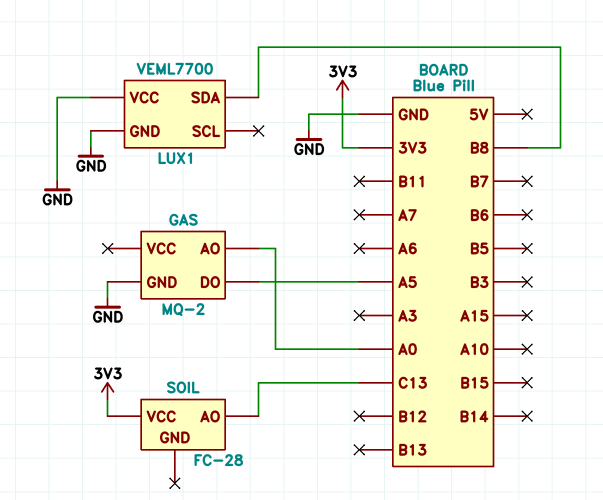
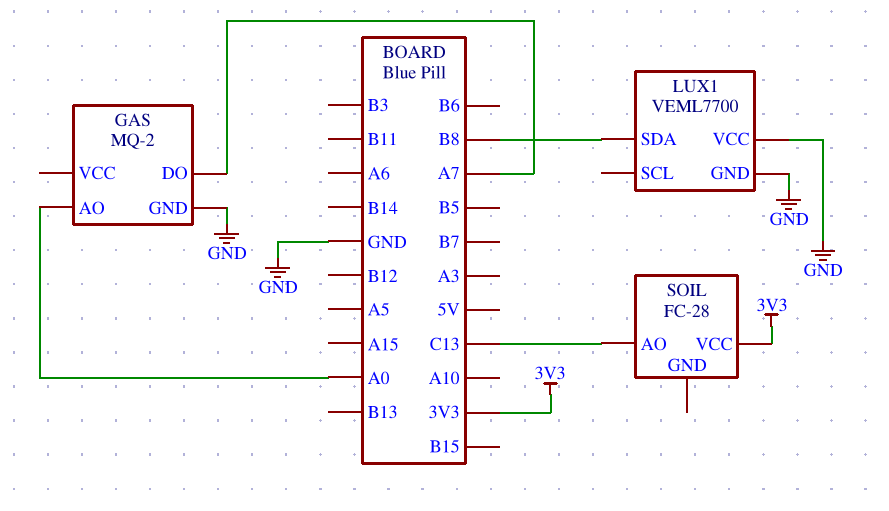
GAS pin DO: A5 -> A7

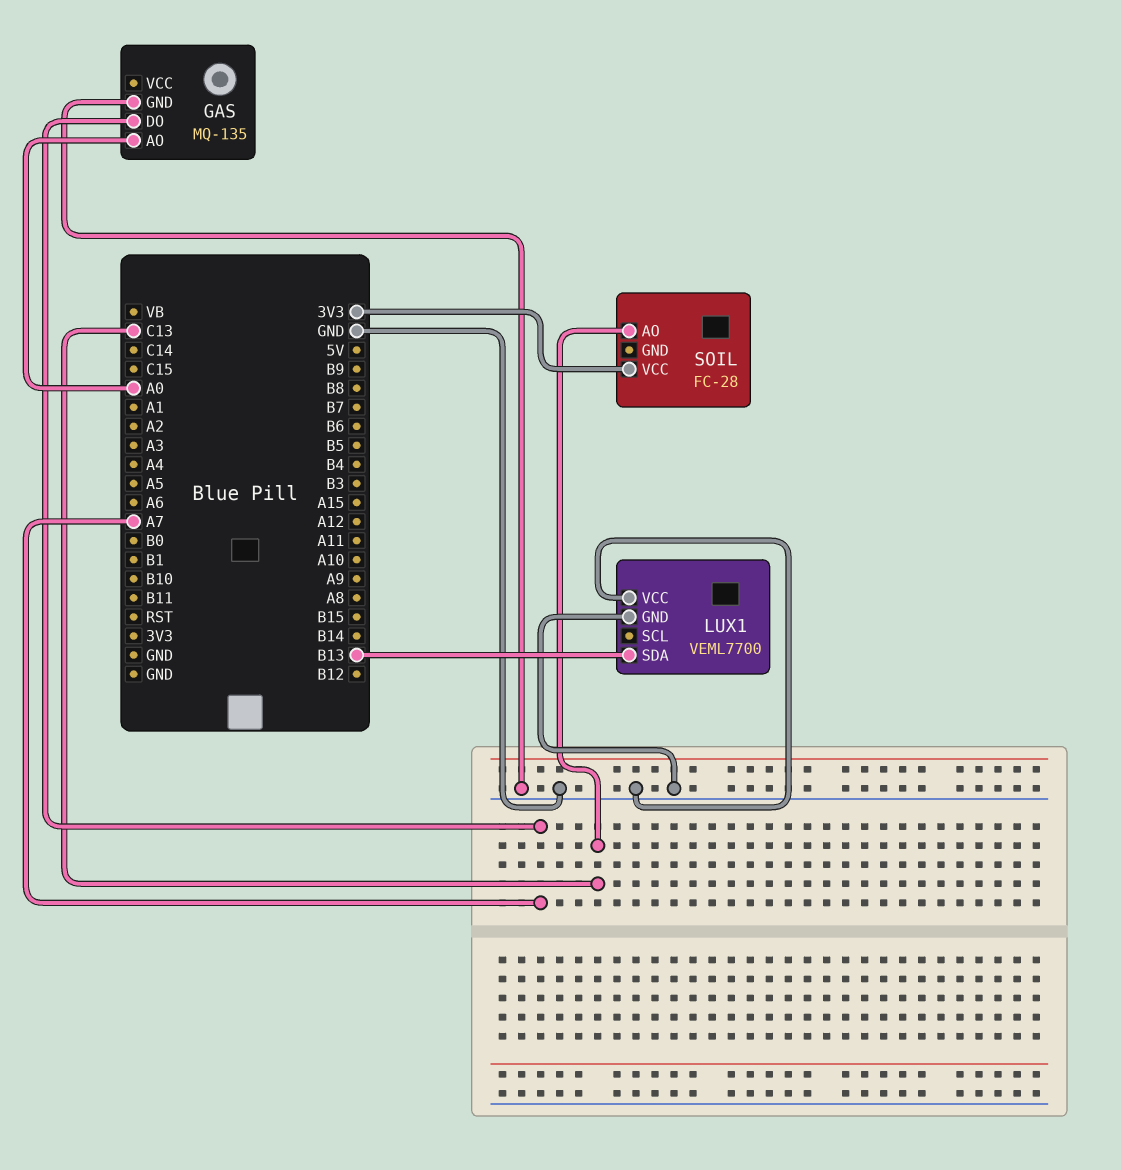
GAS: MQ-2 -> MQ-135
LUX1 pin SDA: B8 -> B13

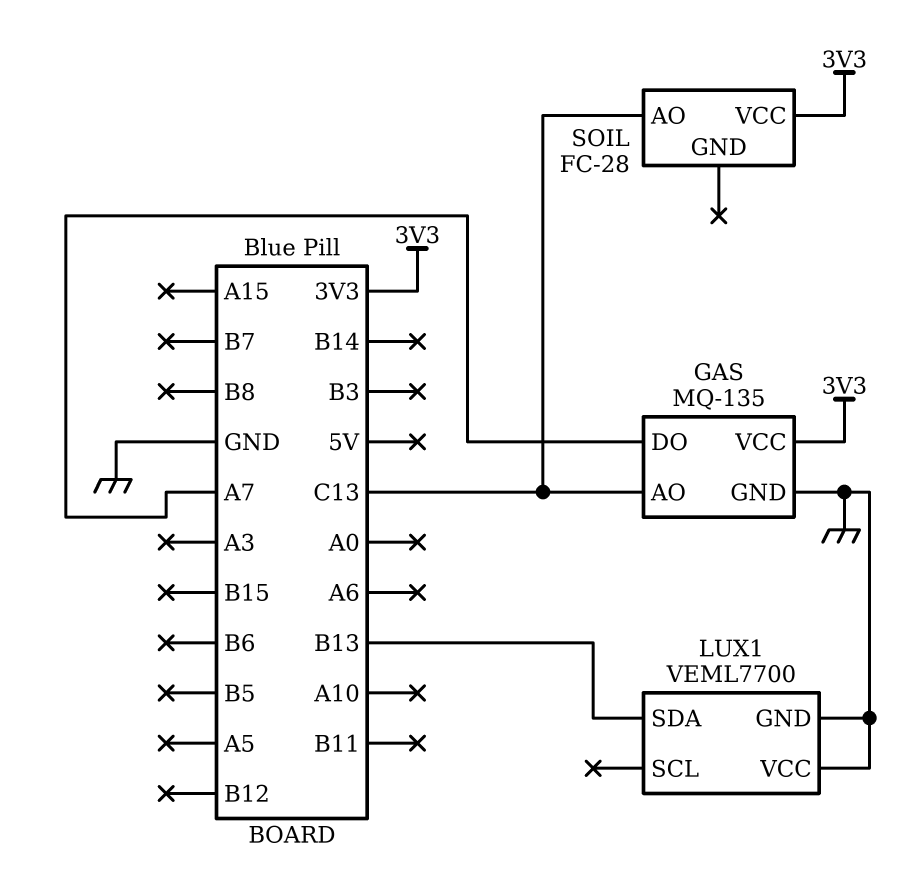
GAS pin AO: A0 -> C13
GAS pin VCC: none -> 3V3

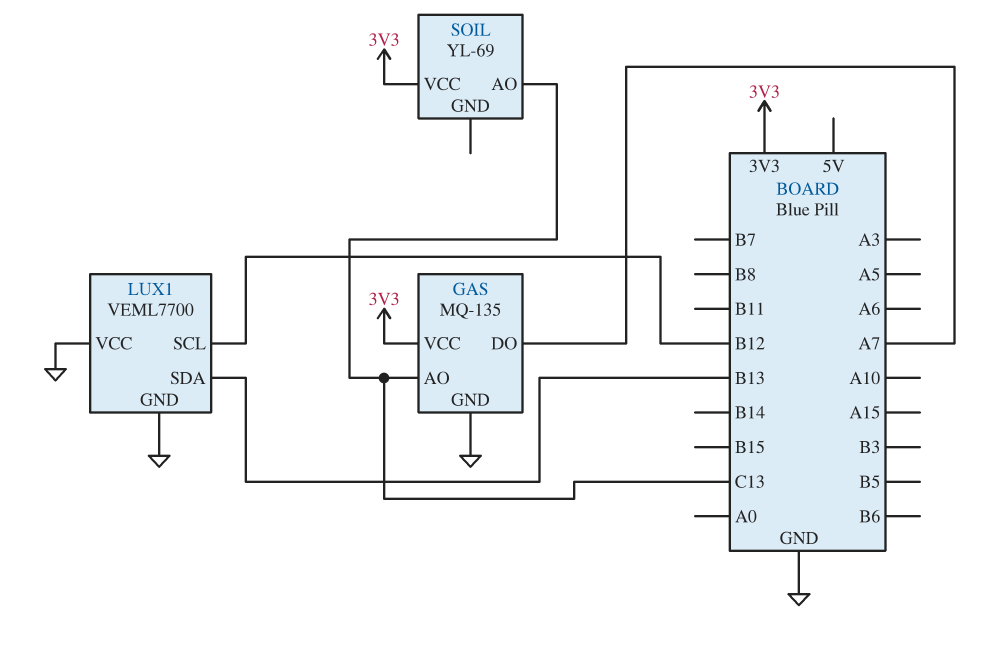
LUX1 pin SCL: none -> B12
SOIL: FC-28 -> YL-69

